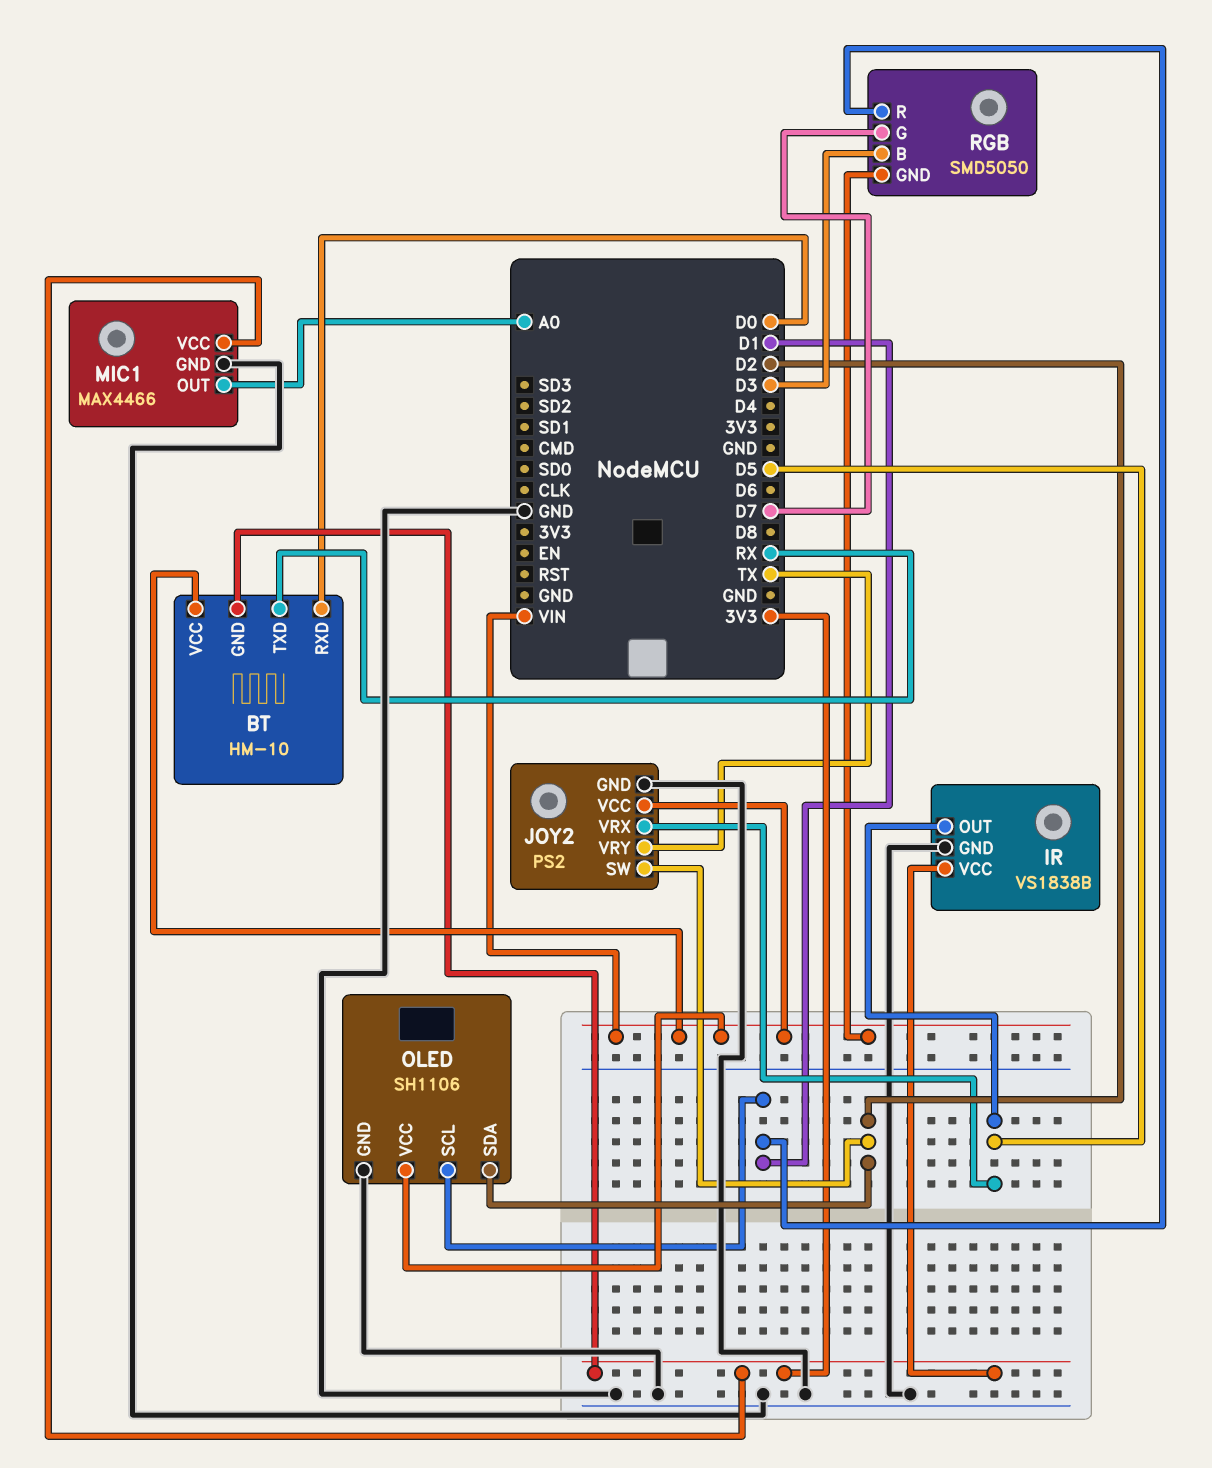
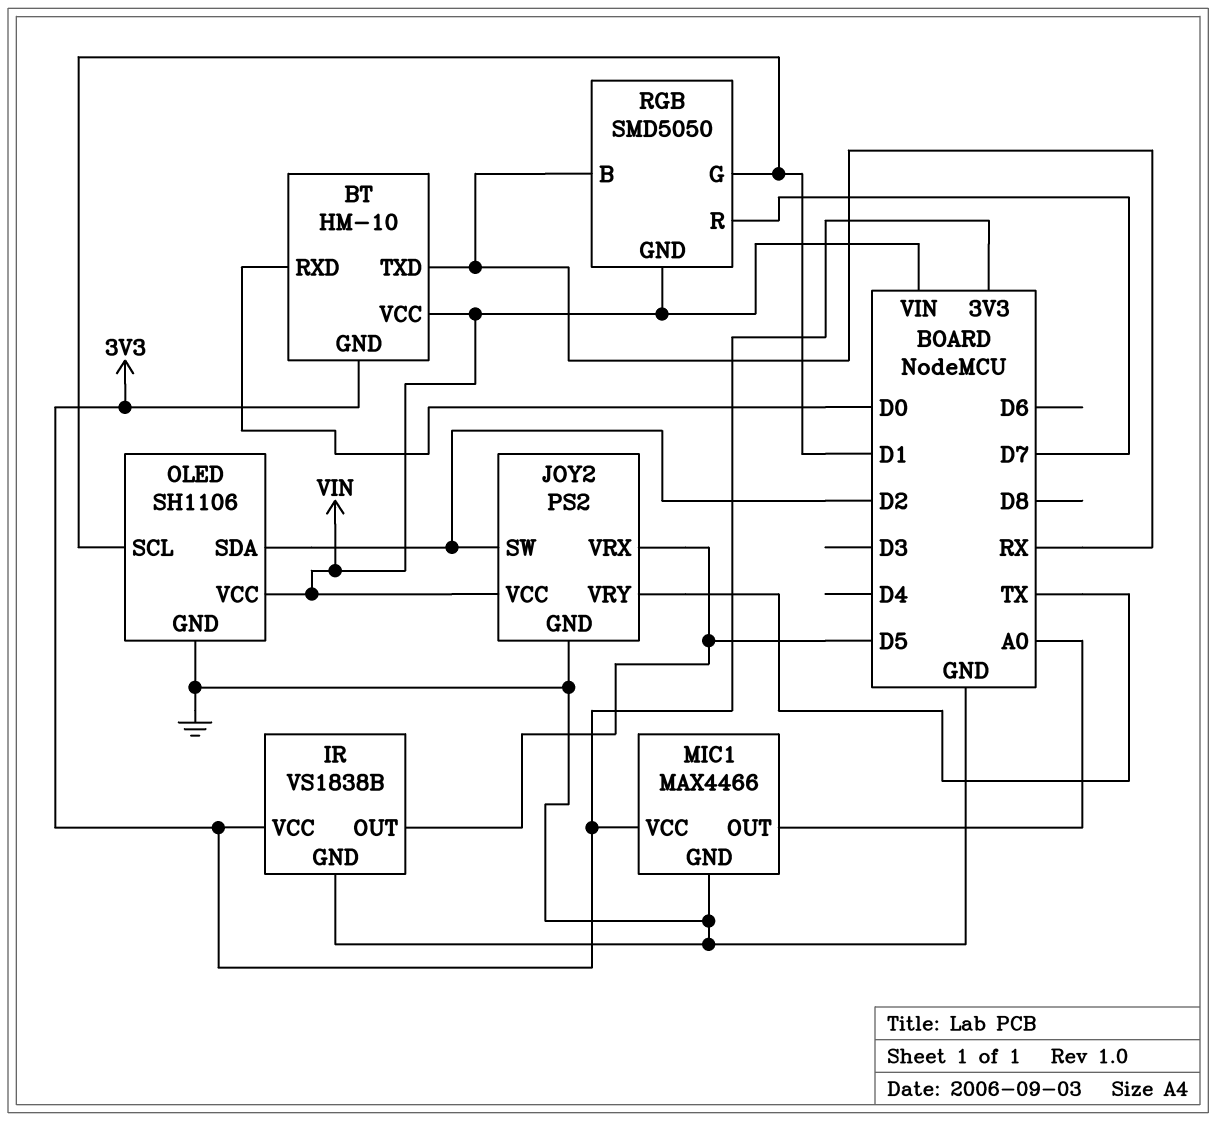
RGB pin B: D3 -> RX
RGB pin G: D7 -> D1
RGB pin R: D1 -> D7

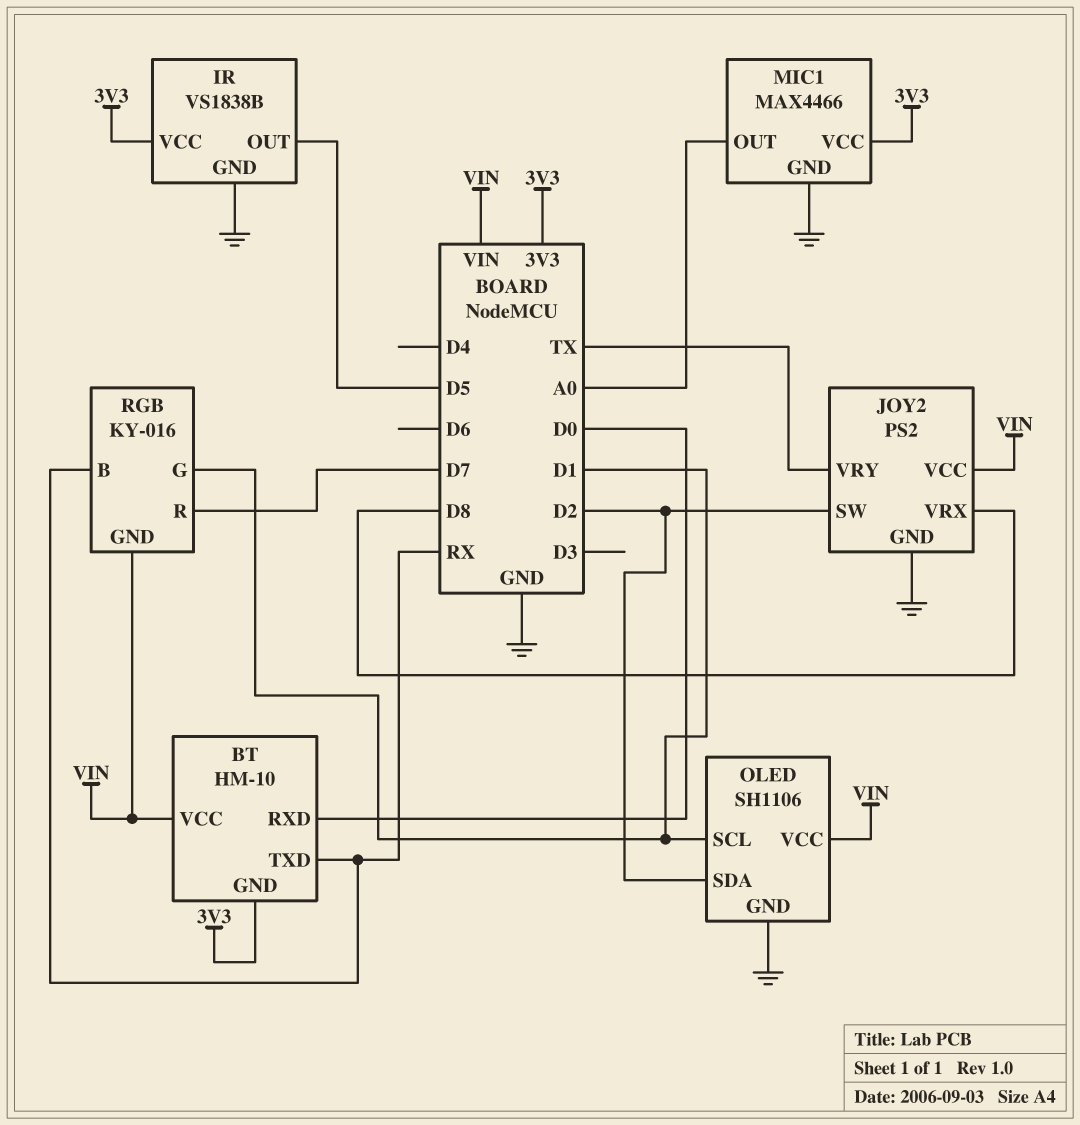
JOY2 pin VRX: D5 -> D8
RGB: SMD5050 -> KY-016

